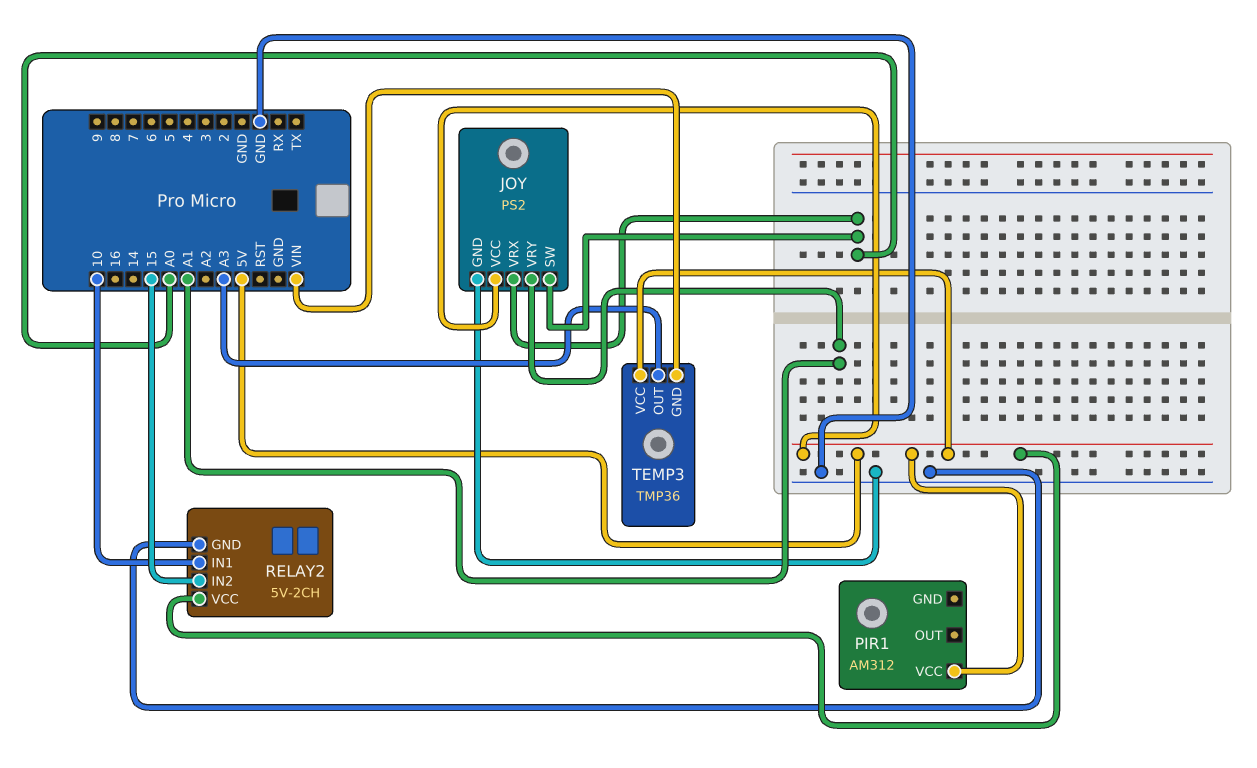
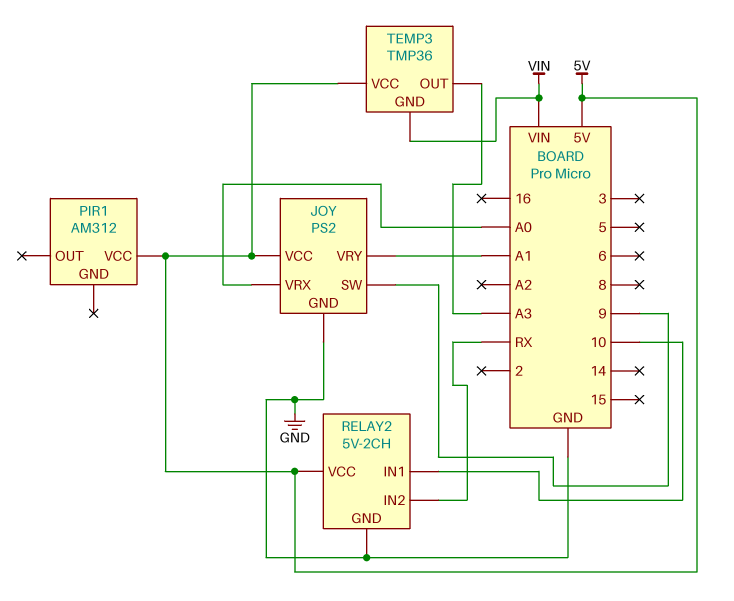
JOY pin SW: A0 -> 9
RELAY2 pin IN2: 15 -> RX

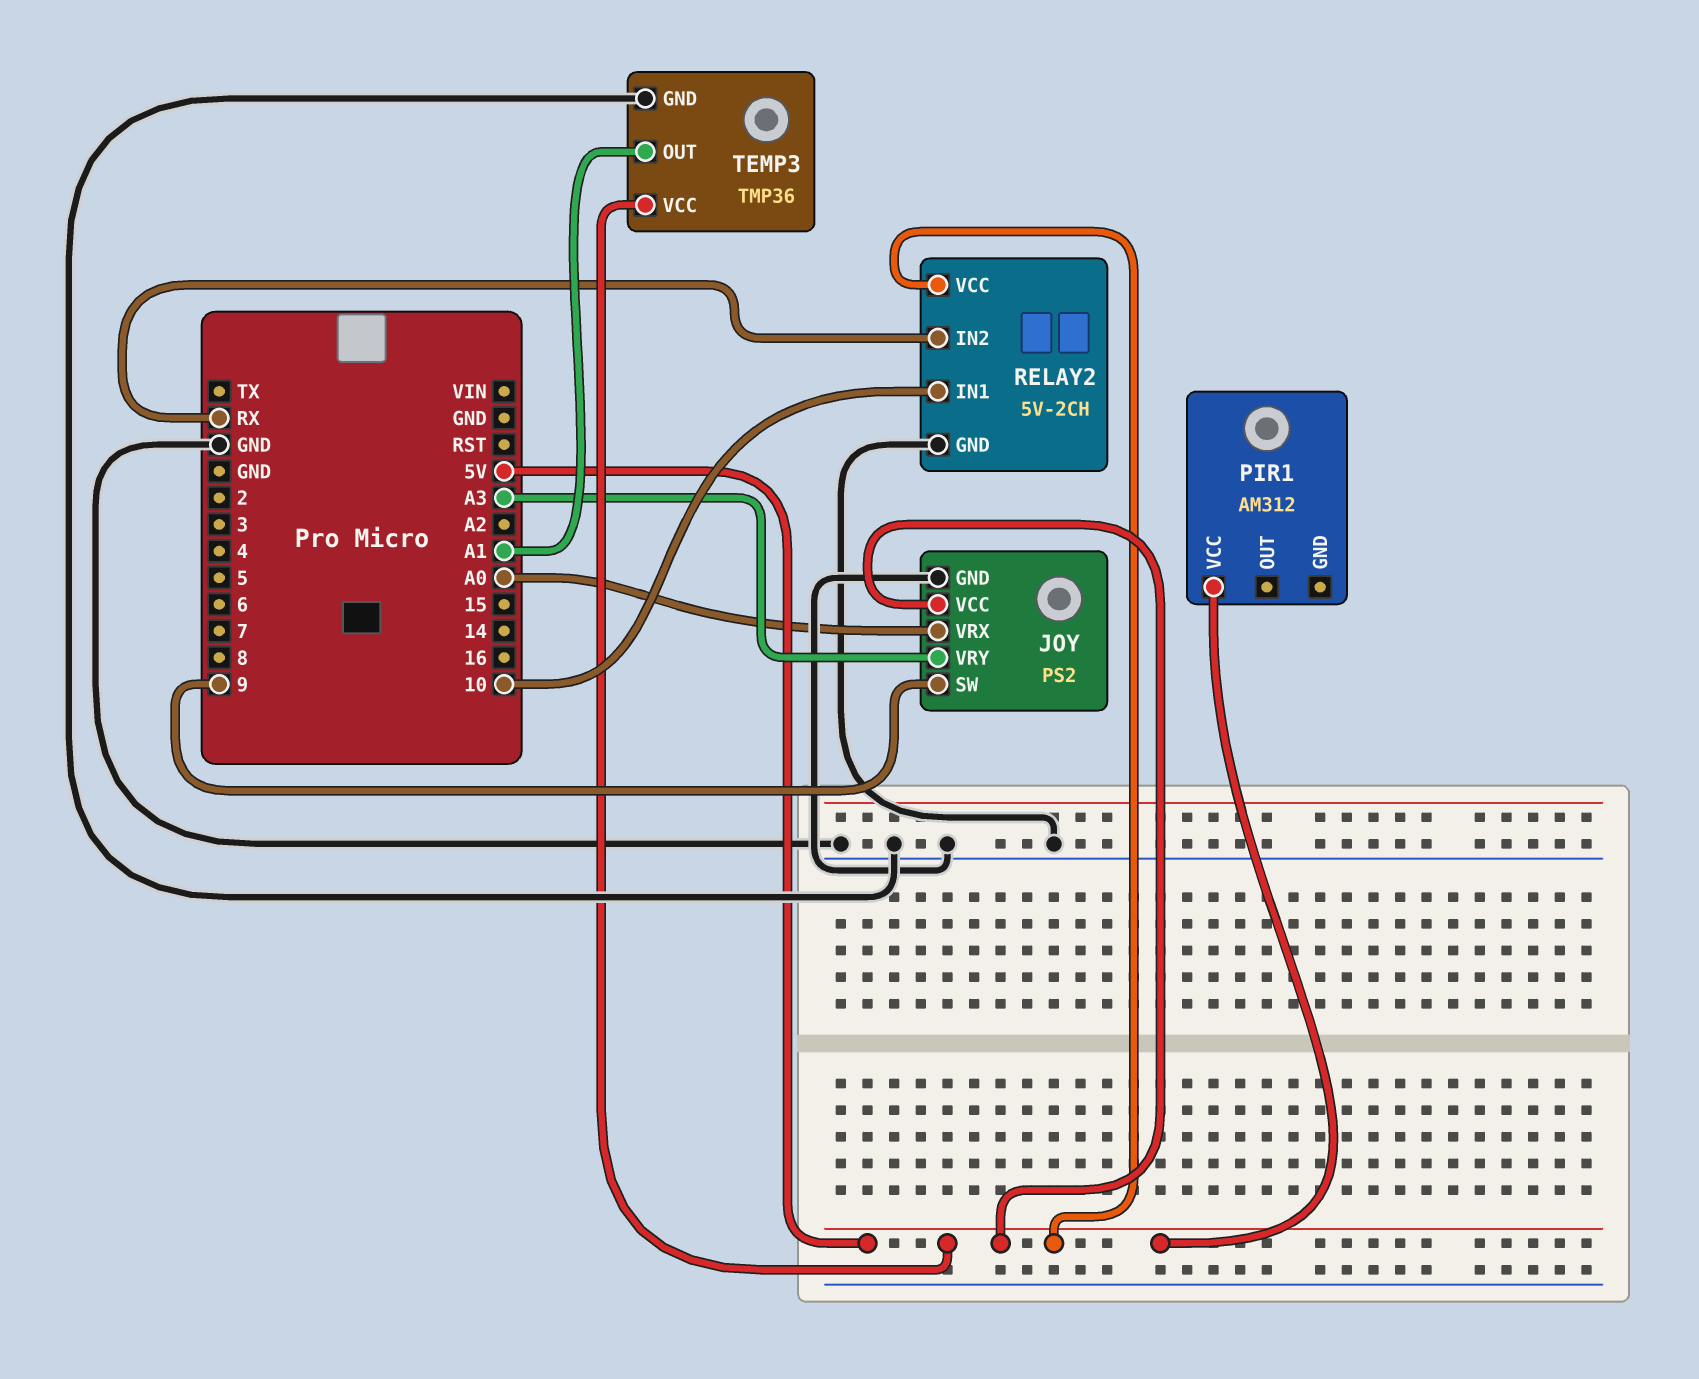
JOY pin VRY: A1 -> A3
TEMP3 pin GND: VIN -> GND
TEMP3 pin OUT: A3 -> A1

